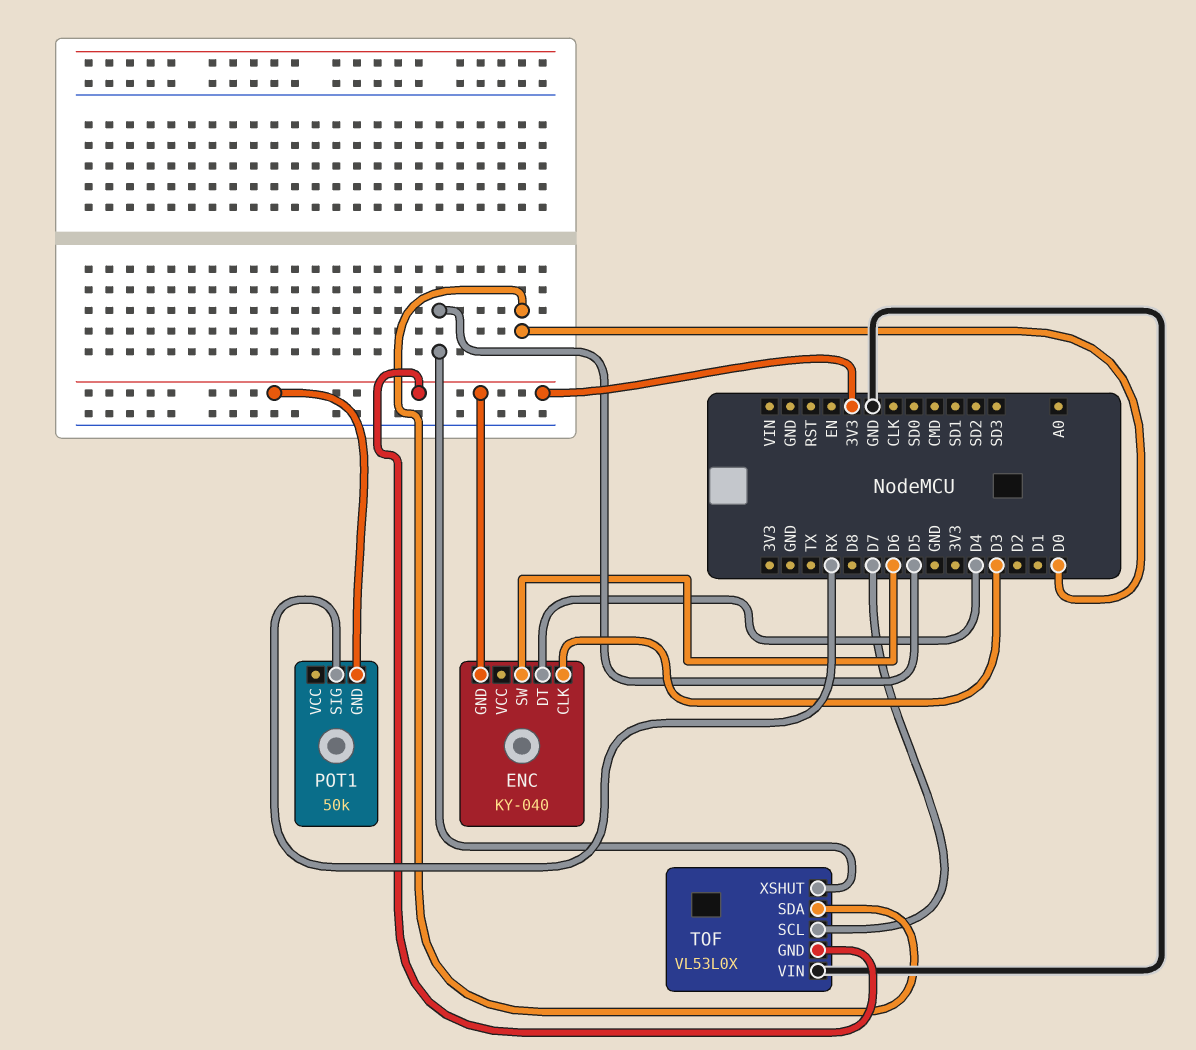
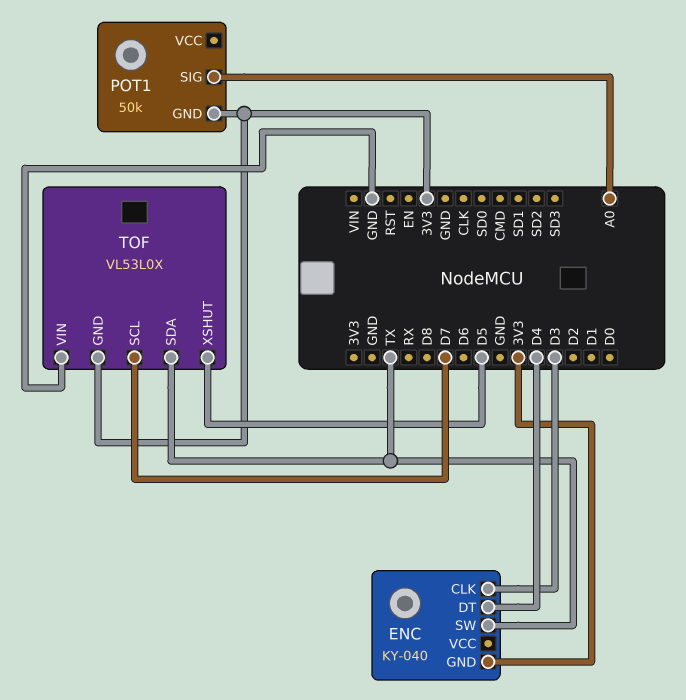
ENC pin SW: D6 -> TX
POT1 pin SIG: RX -> A0
TOF pin SDA: D0 -> TX

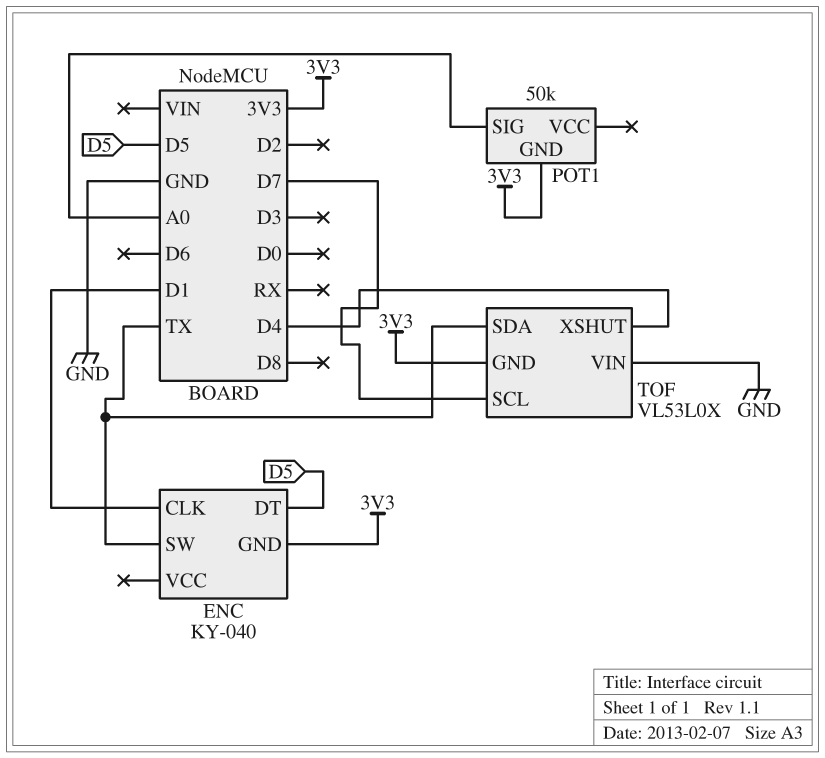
ENC pin CLK: D3 -> D1
ENC pin DT: D4 -> D5
TOF pin XSHUT: D5 -> D4

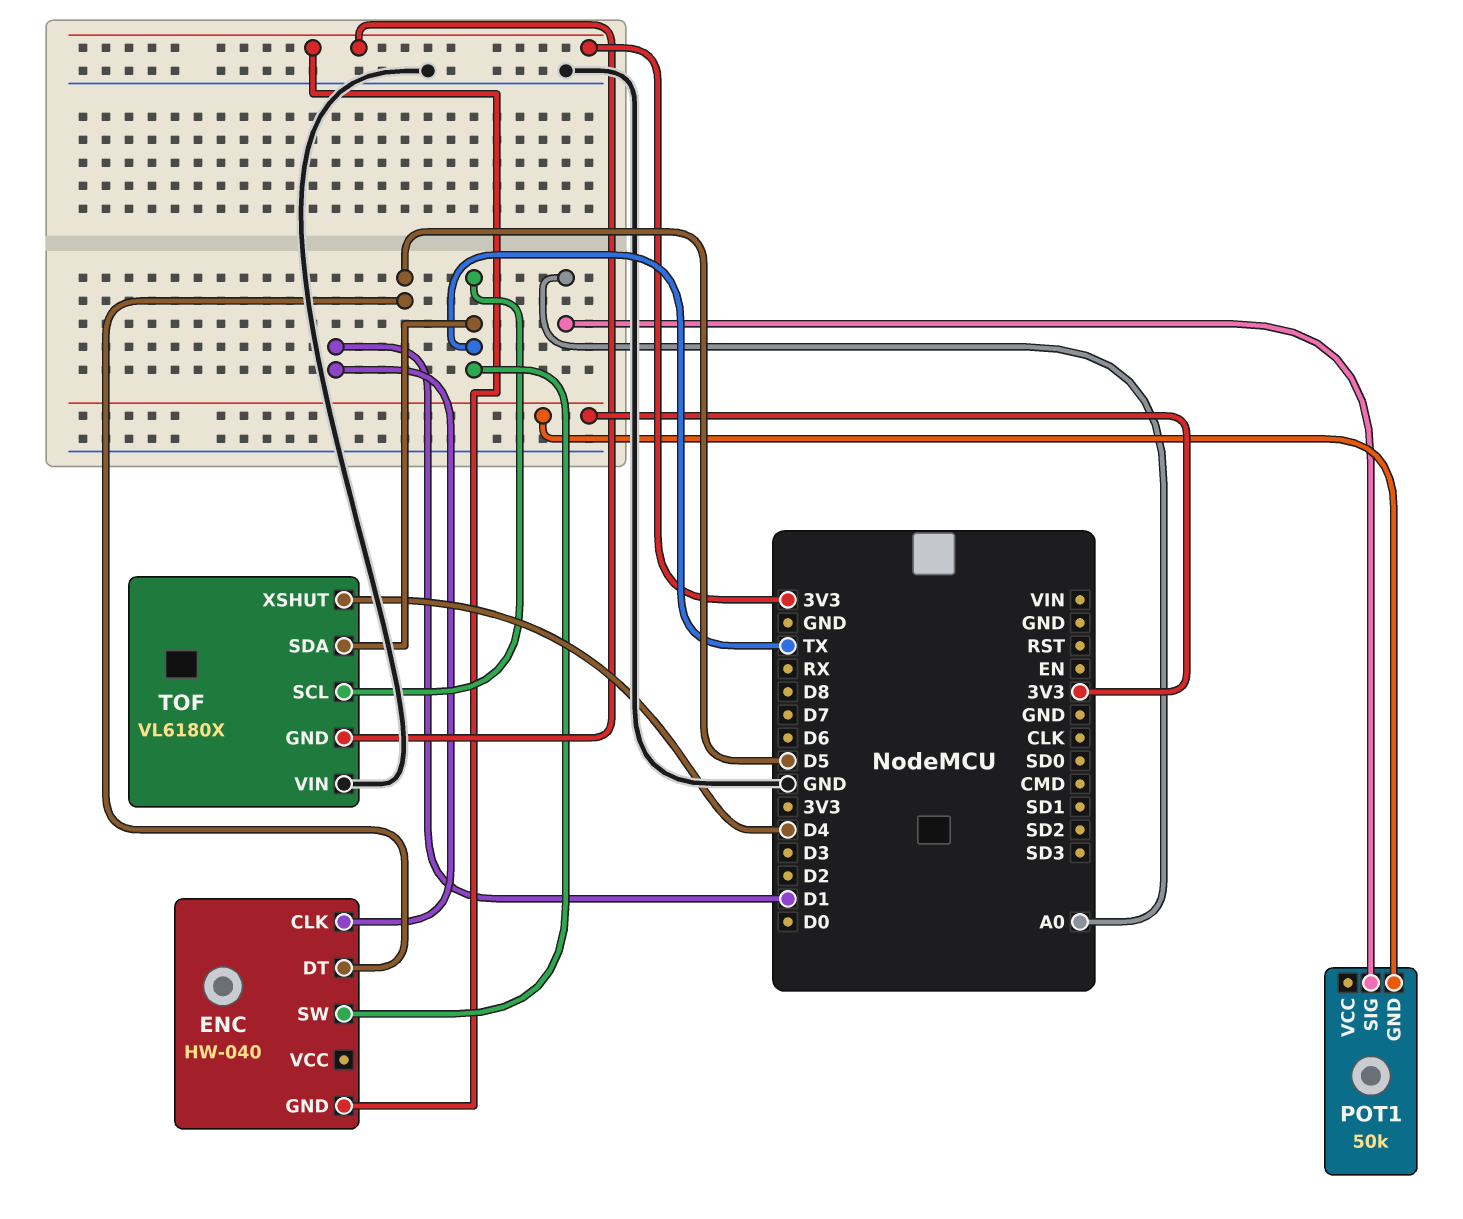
ENC: KY-040 -> HW-040
TOF: VL53L0X -> VL6180X
TOF pin SCL: D7 -> TX

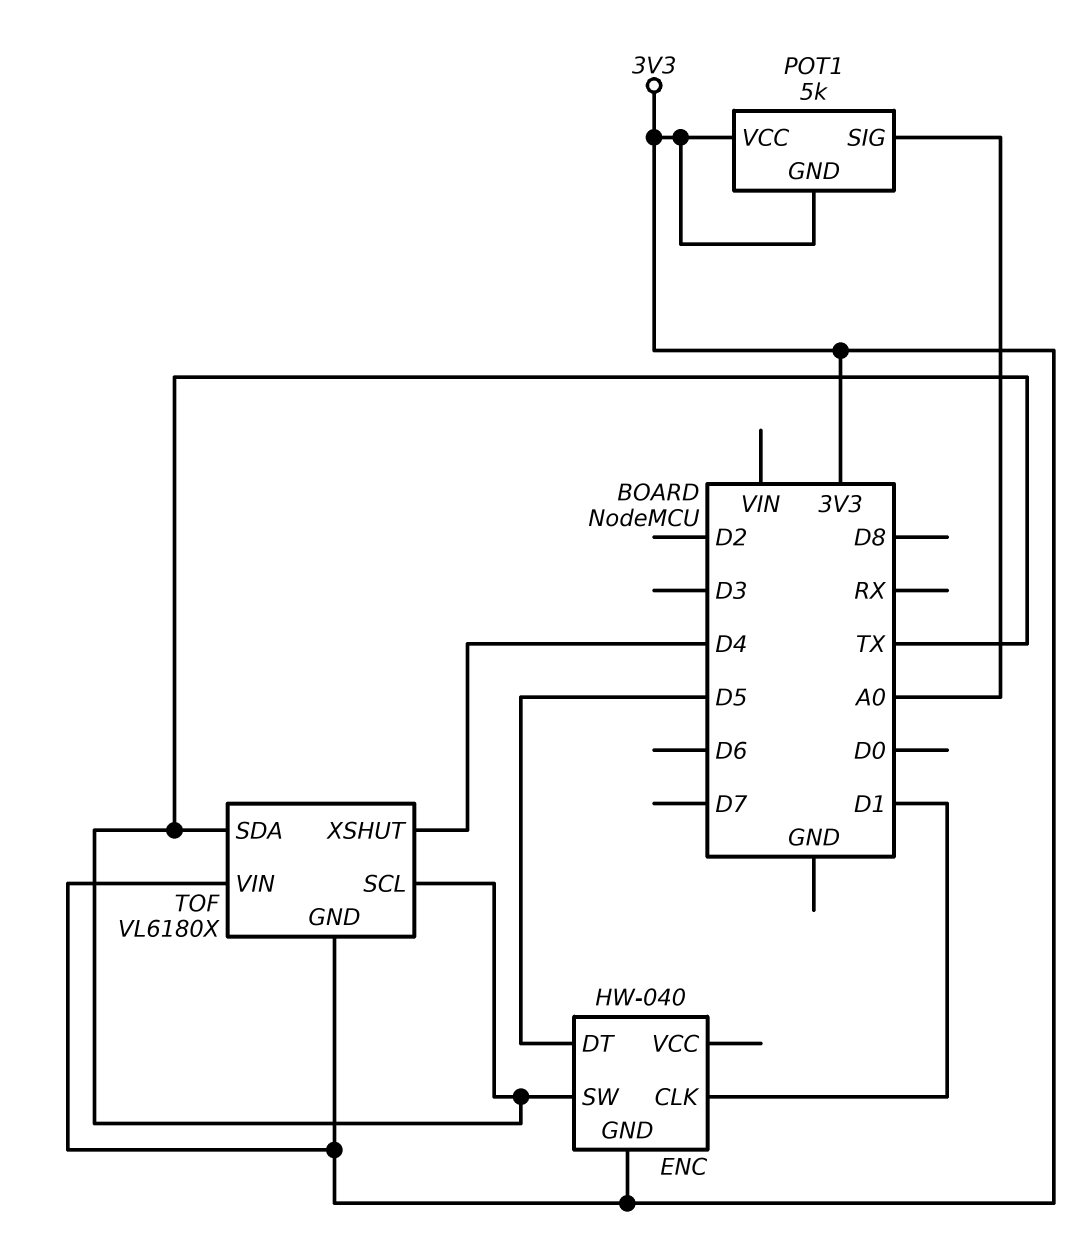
POT1: 50k -> 5k
POT1 pin VCC: none -> 3V3
TOF pin VIN: GND -> 3V3

